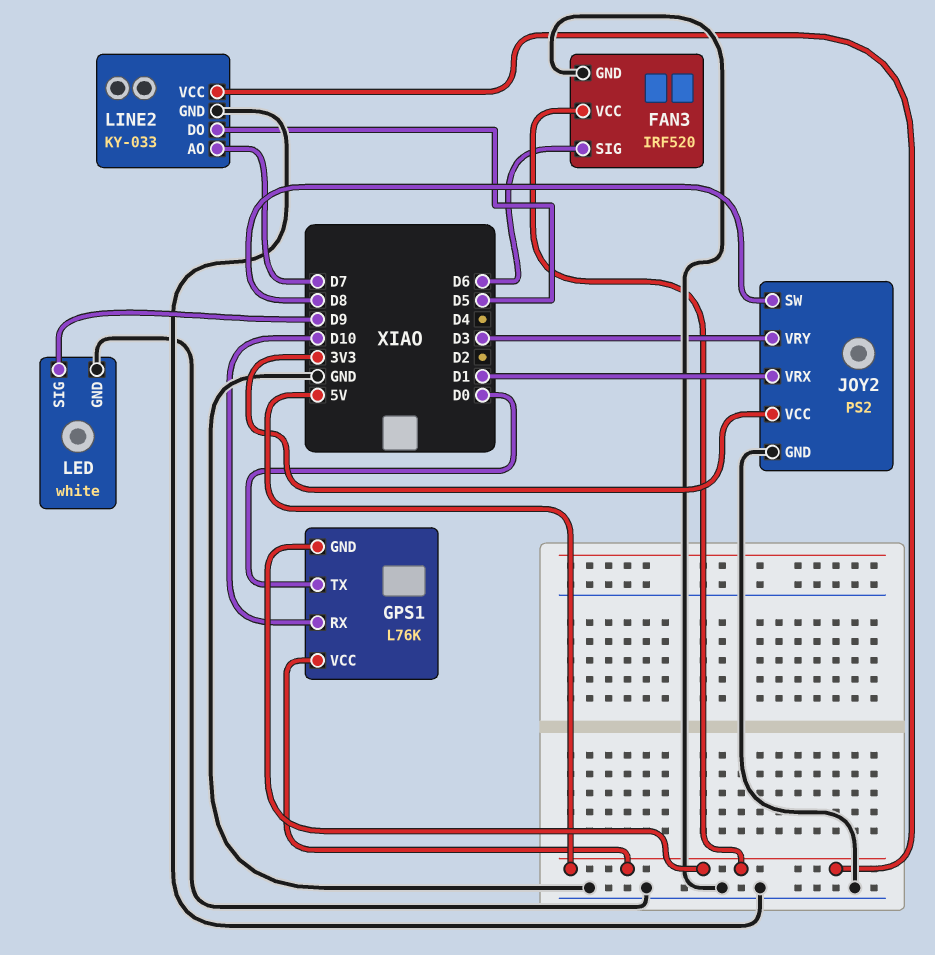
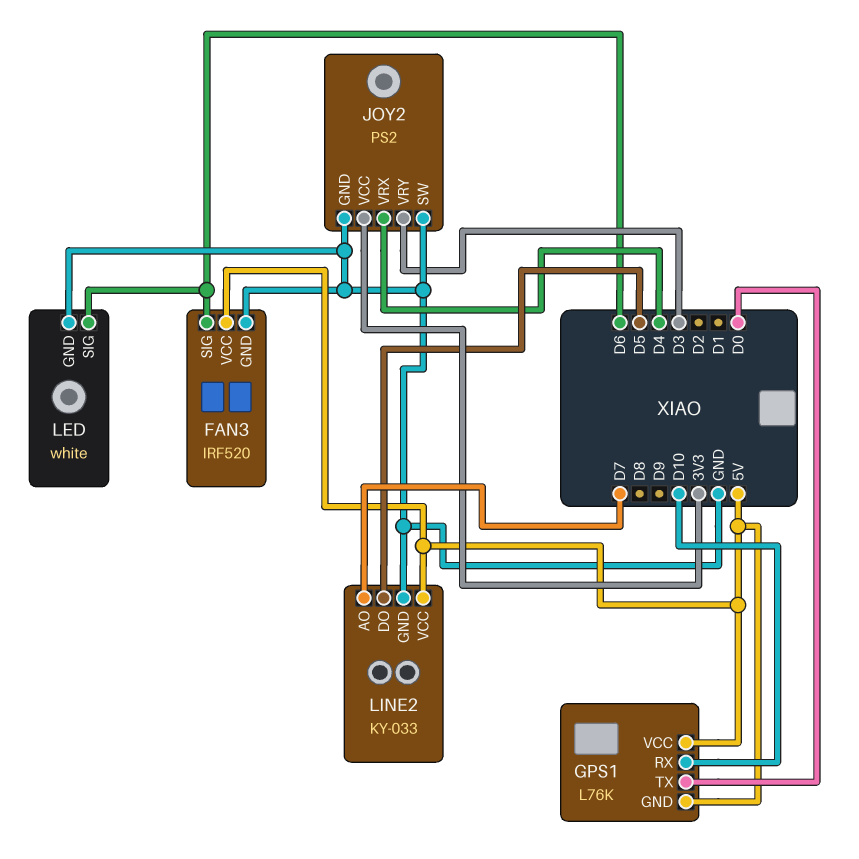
JOY2 pin SW: D8 -> GND
JOY2 pin VRX: D1 -> D4
LED pin SIG: D9 -> D6

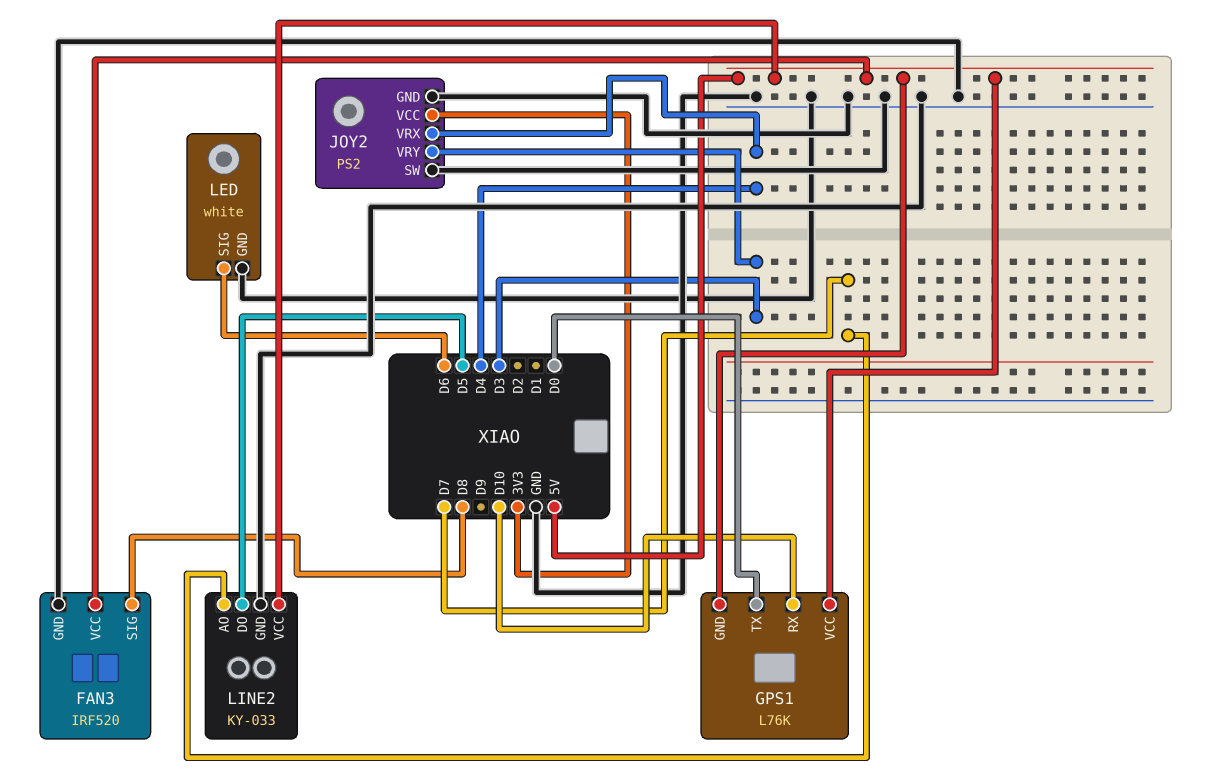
FAN3 pin SIG: D6 -> D8

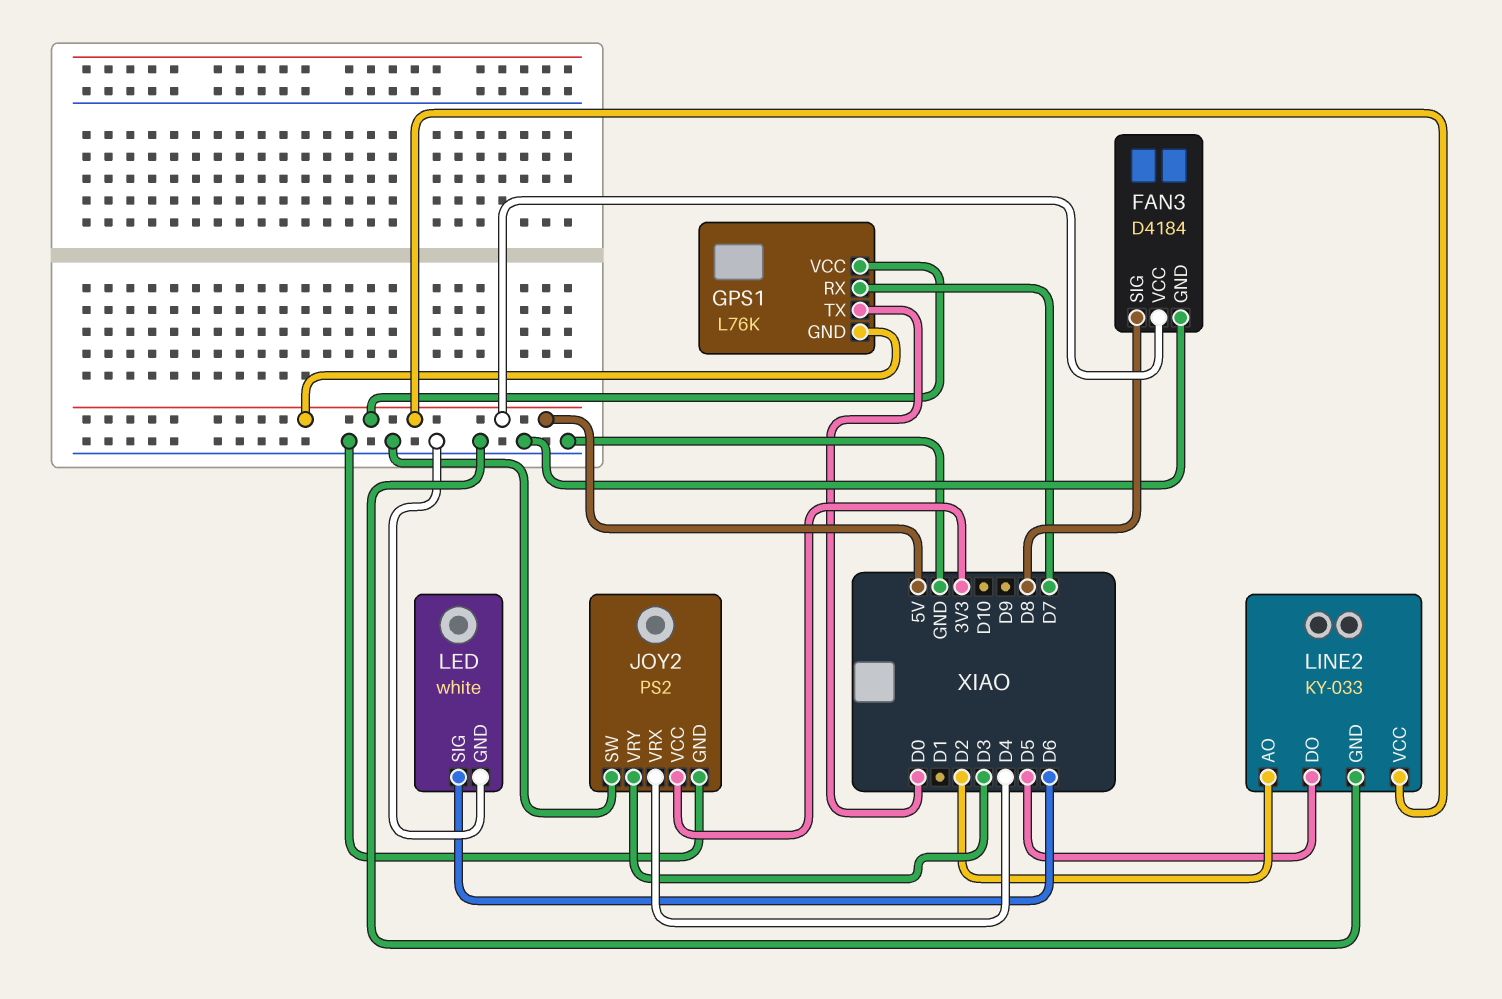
FAN3: IRF520 -> D4184
GPS1 pin RX: D10 -> D7
LINE2 pin AO: D7 -> D2

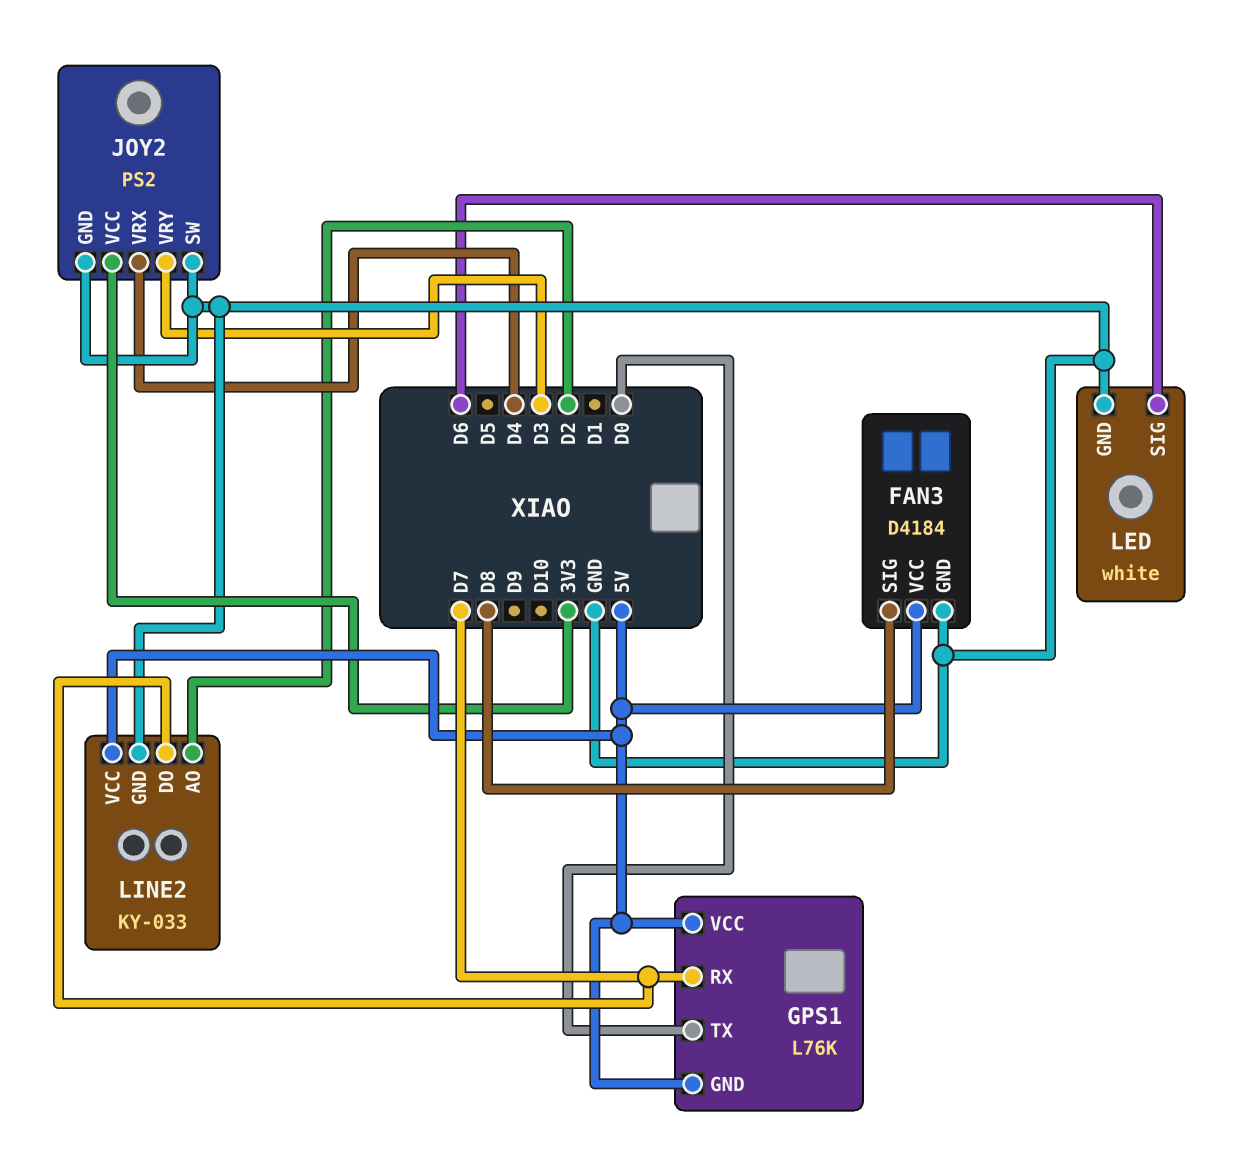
LINE2 pin DO: D5 -> D7

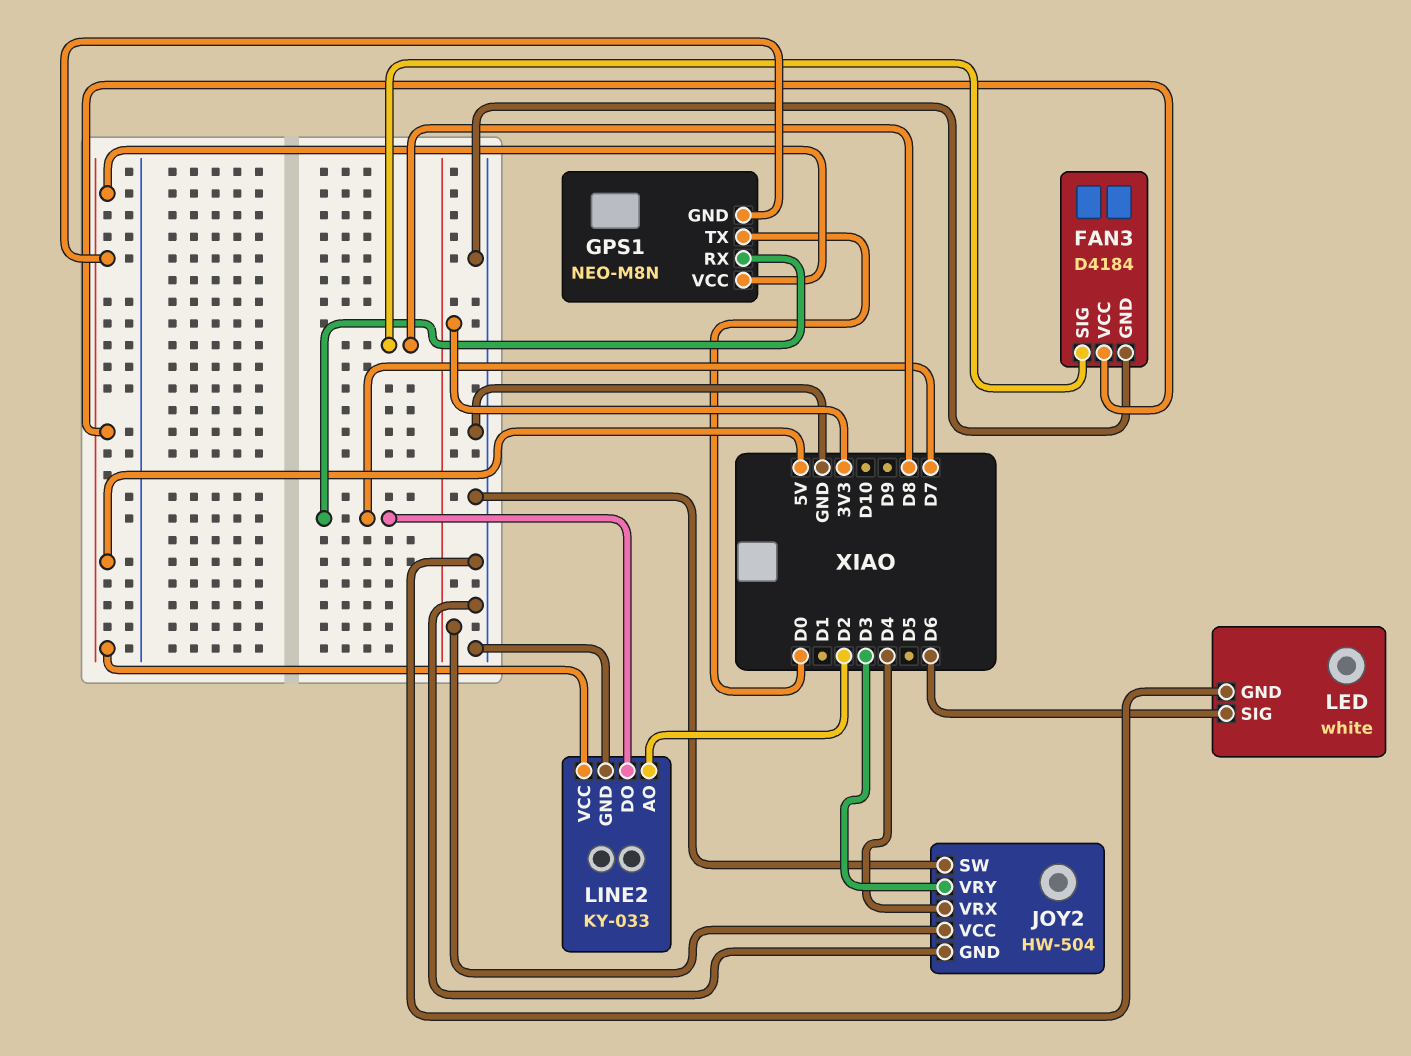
GPS1: L76K -> NEO-M8N
JOY2: PS2 -> HW-504

